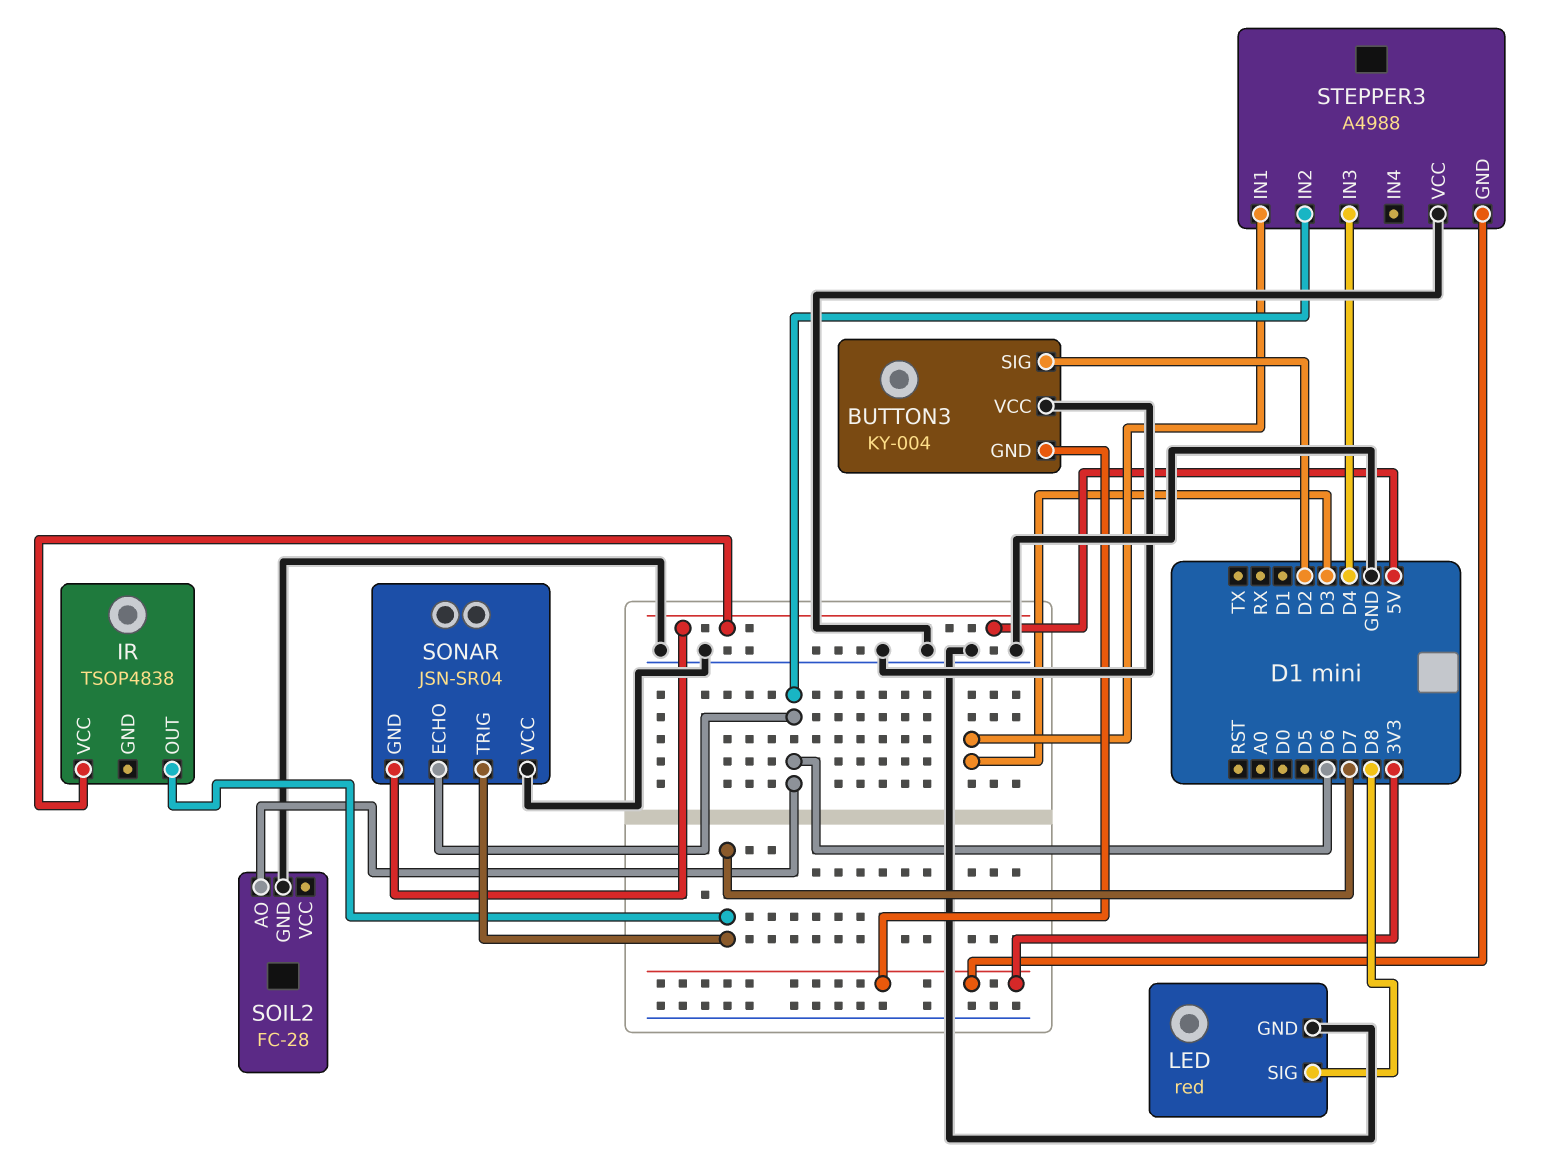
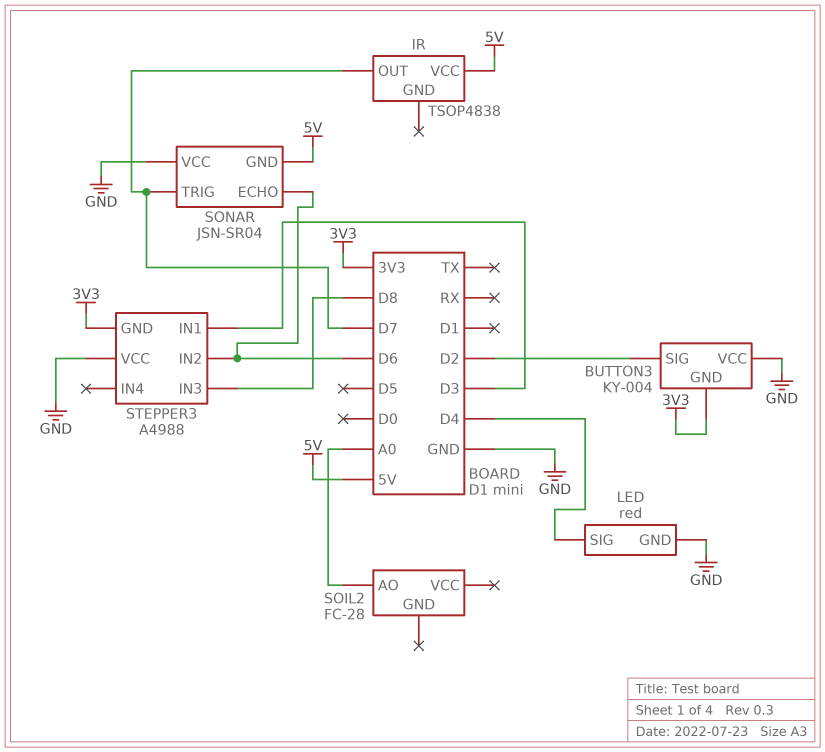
LED pin SIG: D8 -> D4
SOIL2 pin AO: D6 -> A0
SOIL2 pin GND: GND -> none
STEPPER3 pin IN3: D4 -> D8

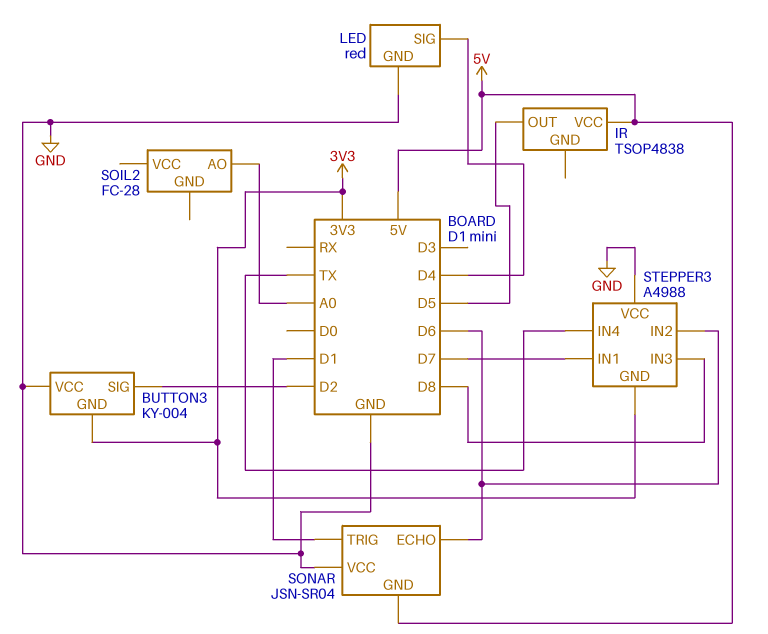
IR pin OUT: D7 -> D5
SONAR pin TRIG: D7 -> D1
STEPPER3 pin IN1: D3 -> D7
STEPPER3 pin IN4: none -> TX

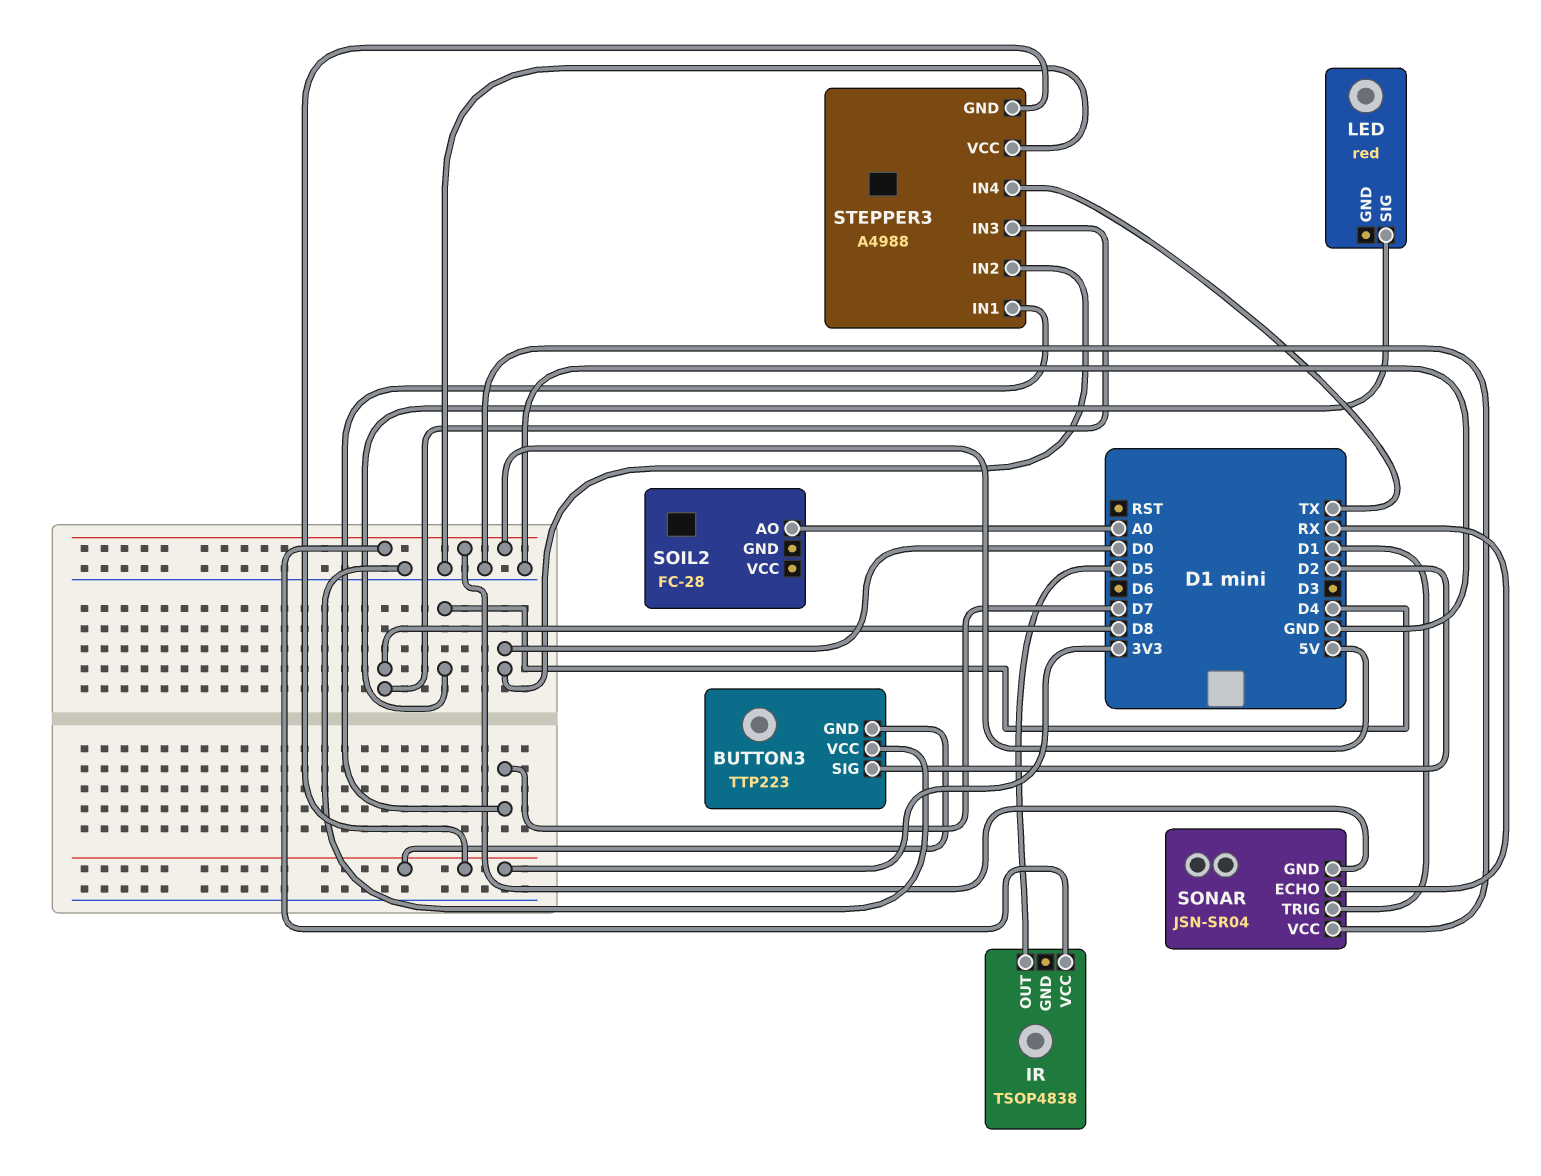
BUTTON3: KY-004 -> TTP223
LED pin GND: GND -> none
SONAR pin ECHO: D6 -> RX
STEPPER3 pin IN2: D6 -> D0

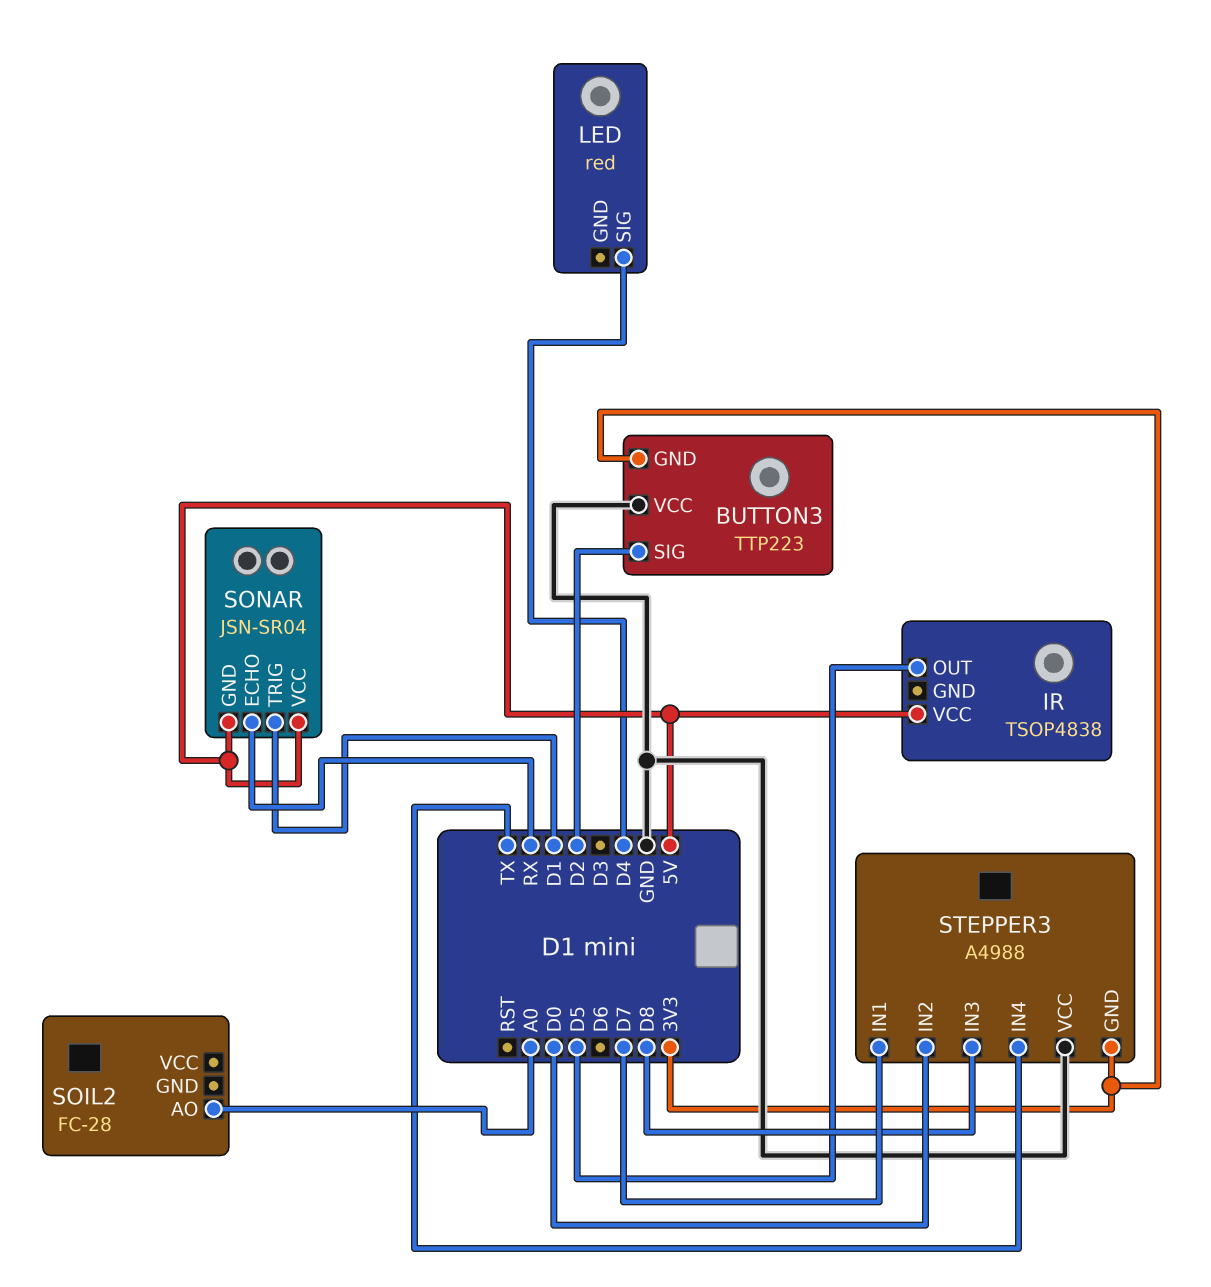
SONAR pin VCC: GND -> 5V

